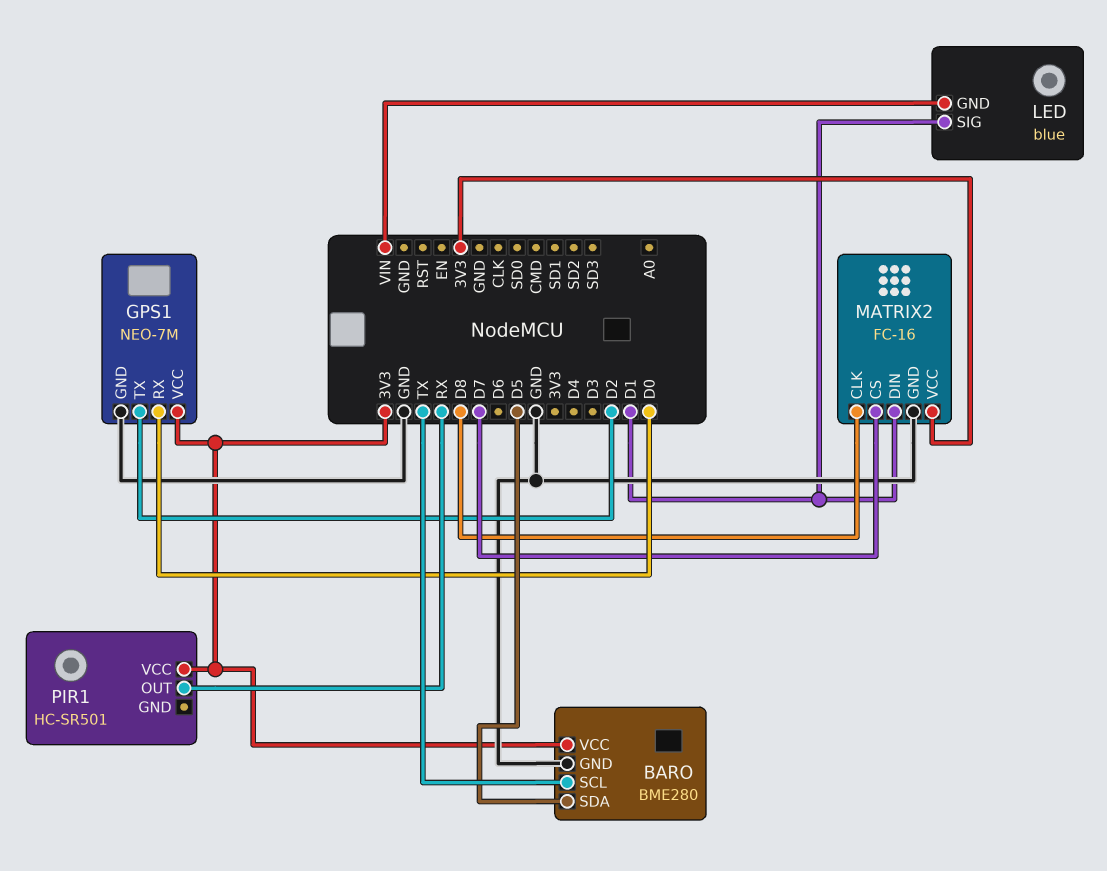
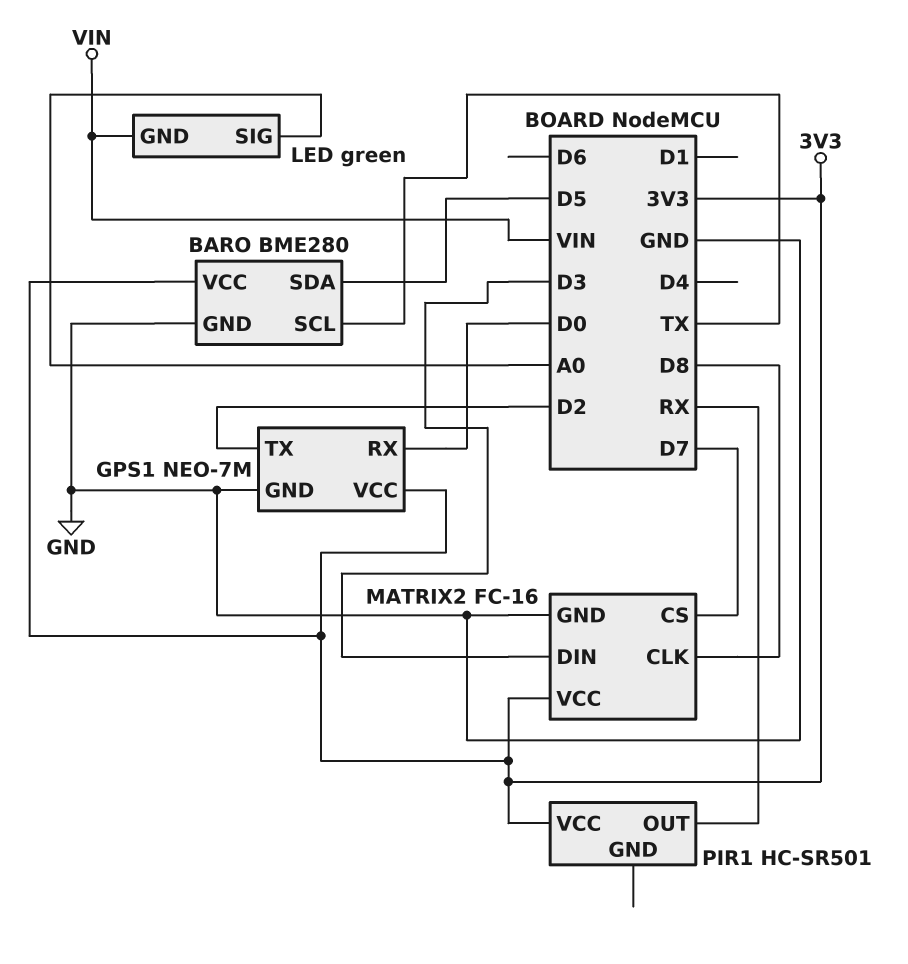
LED: blue -> green
LED pin SIG: D1 -> A0
MATRIX2 pin DIN: D1 -> D3

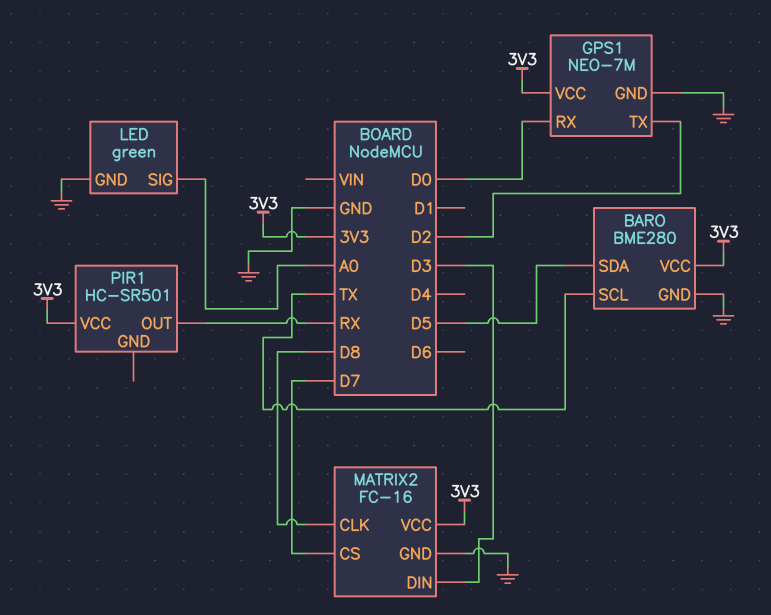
LED pin GND: VIN -> GND

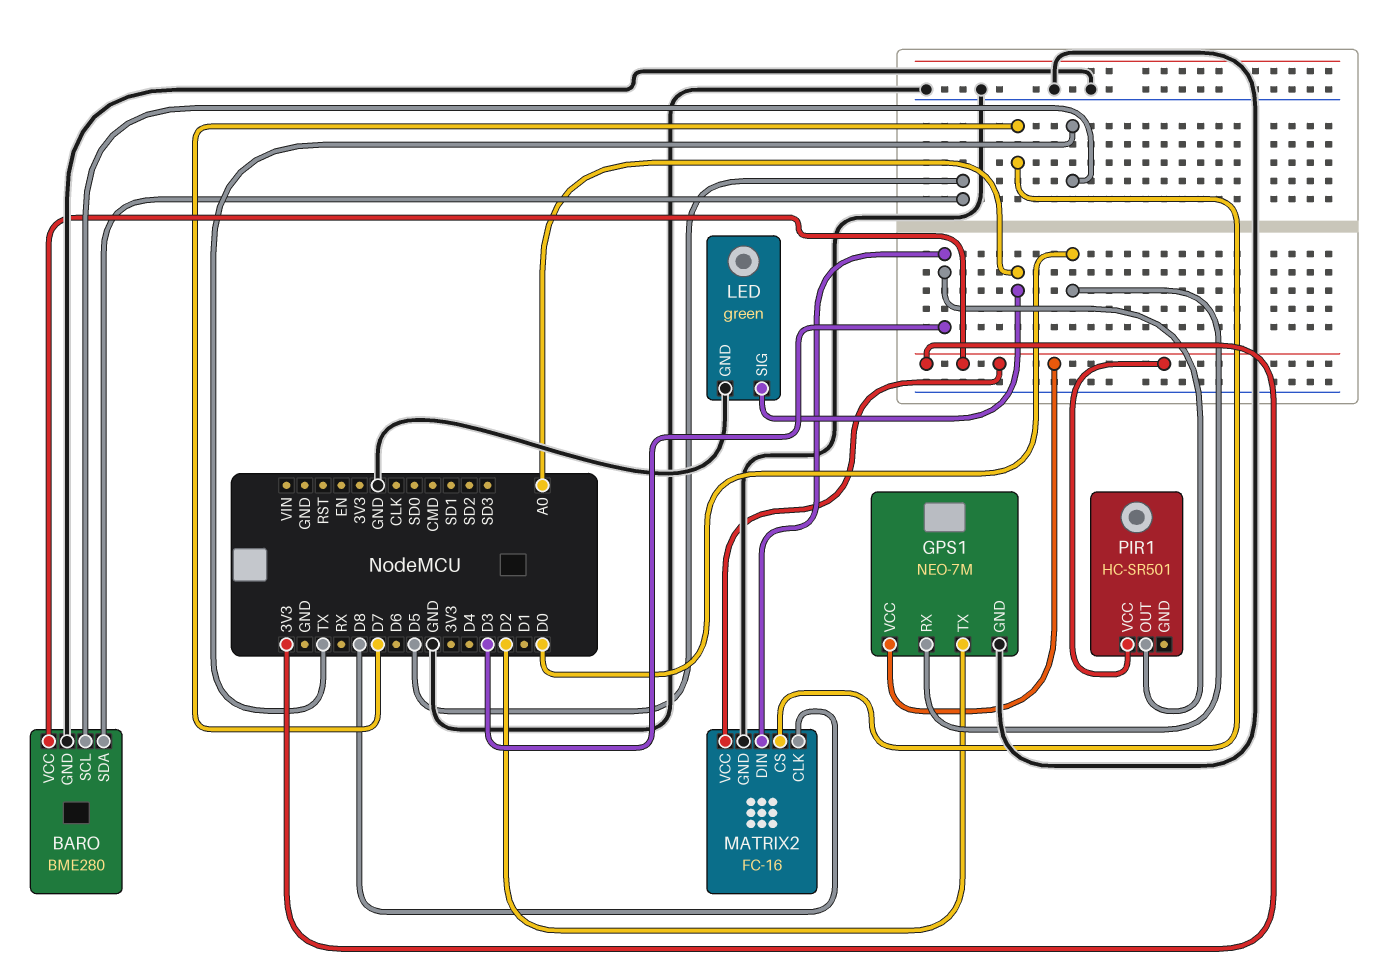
PIR1 pin OUT: RX -> D3

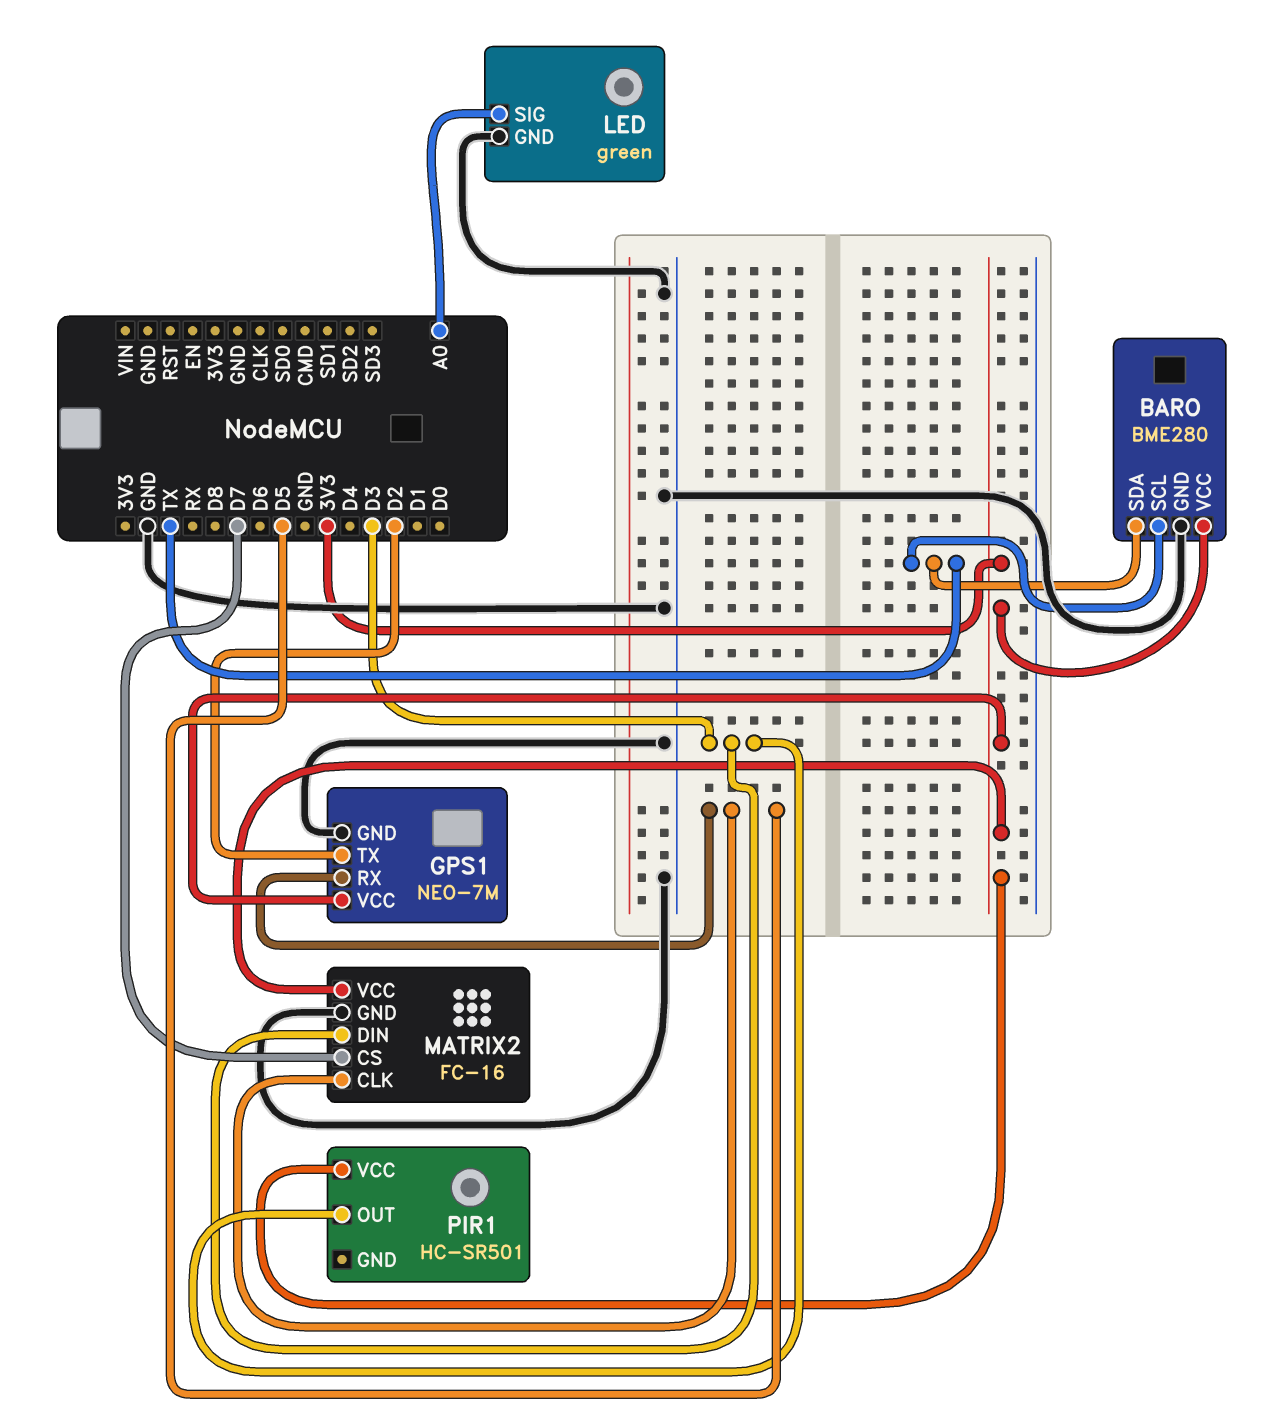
BARO pin SDA: D5 -> TX
GPS1 pin RX: D0 -> D5
MATRIX2 pin CLK: D8 -> D5

